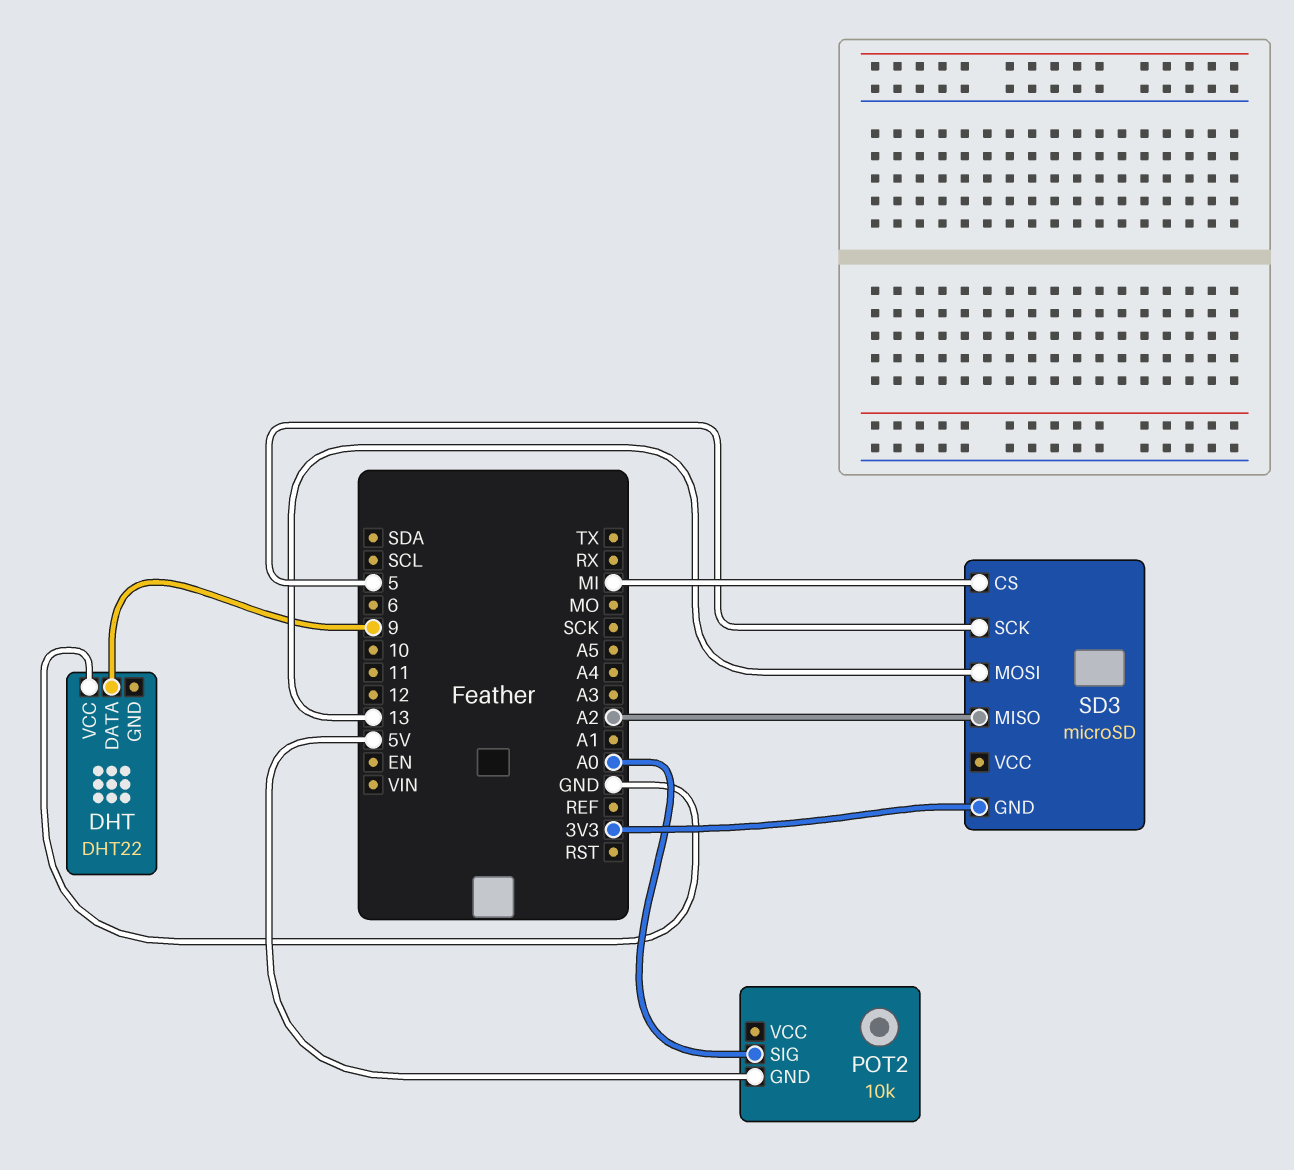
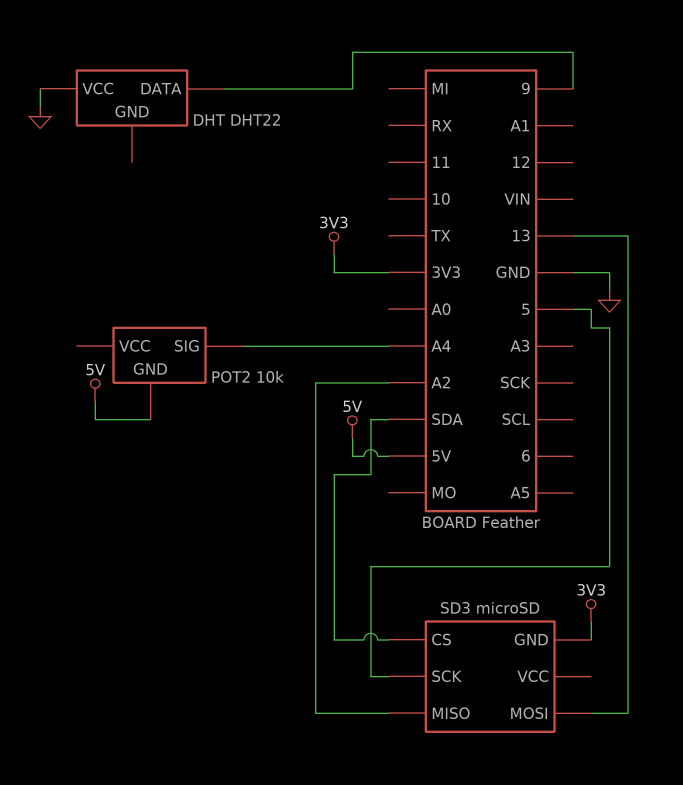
POT2 pin SIG: A0 -> A4
SD3 pin CS: MI -> SDA

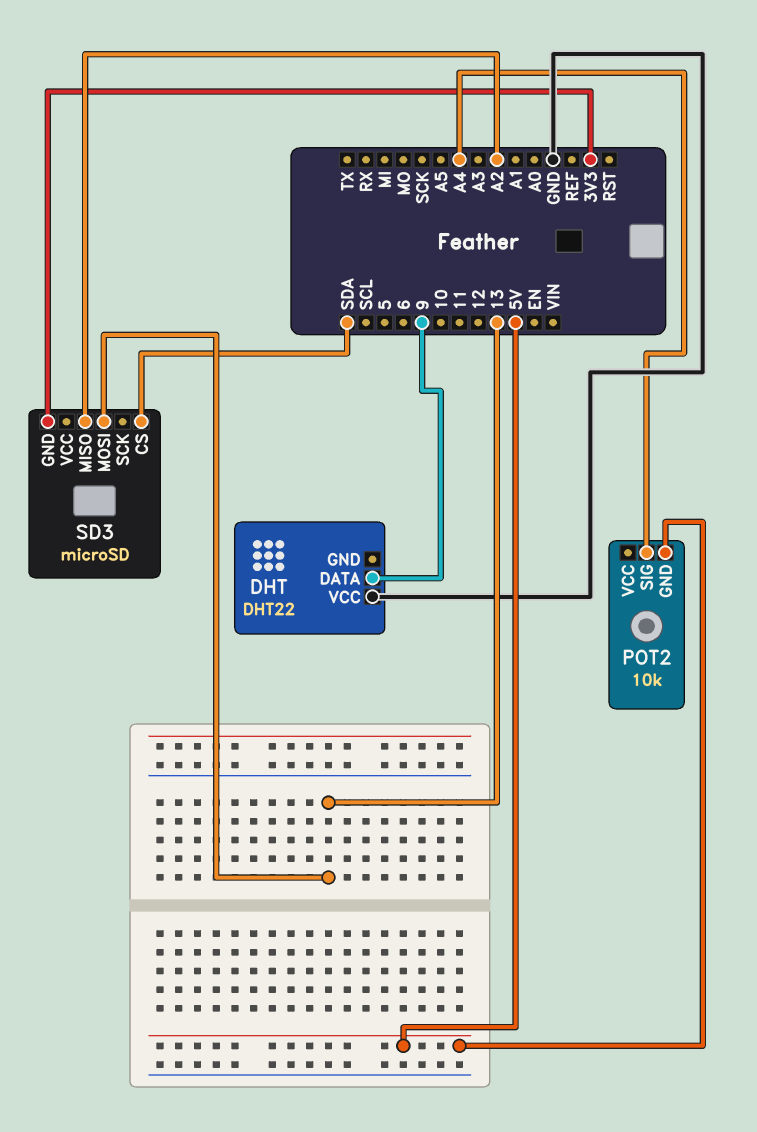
SD3 pin SCK: 5 -> none

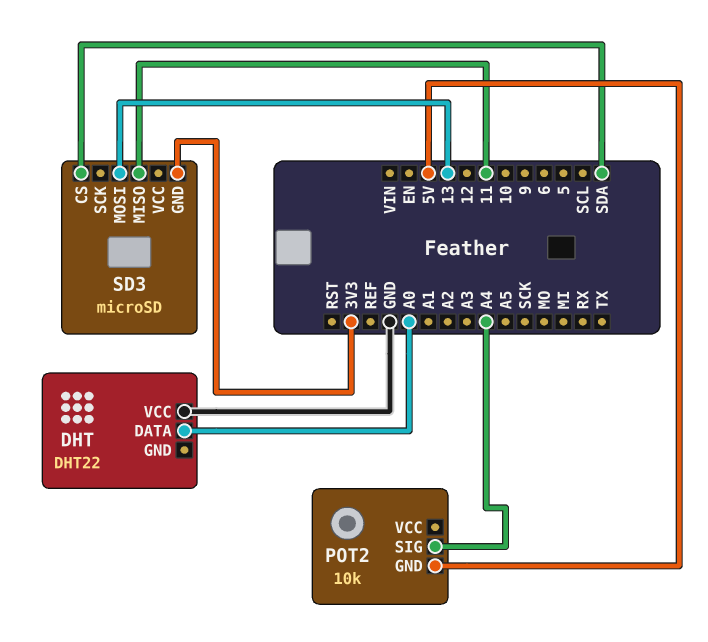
DHT pin DATA: 9 -> A0
SD3 pin MISO: A2 -> 11

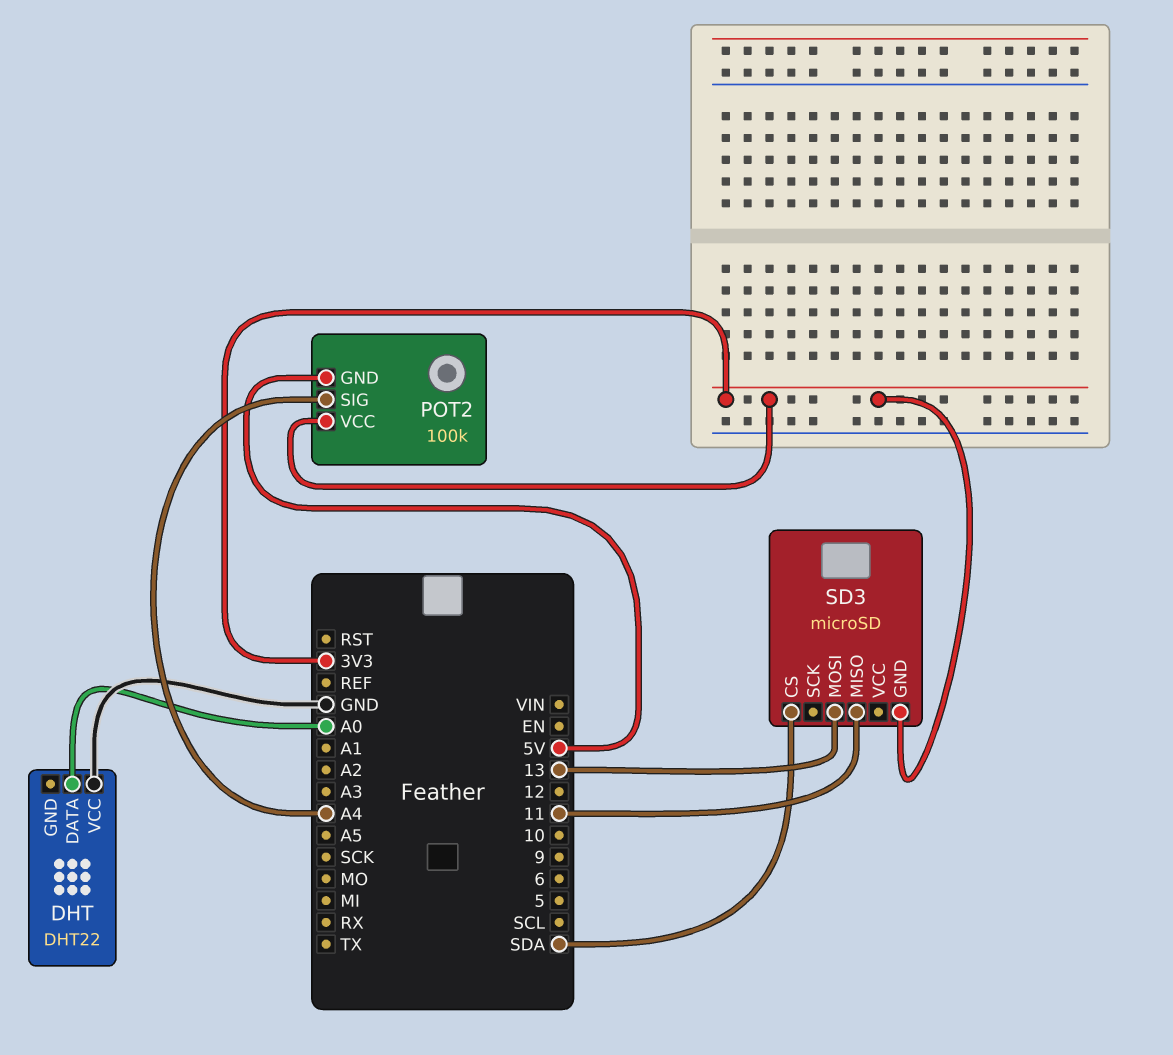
POT2: 10k -> 100k
POT2 pin VCC: none -> 3V3

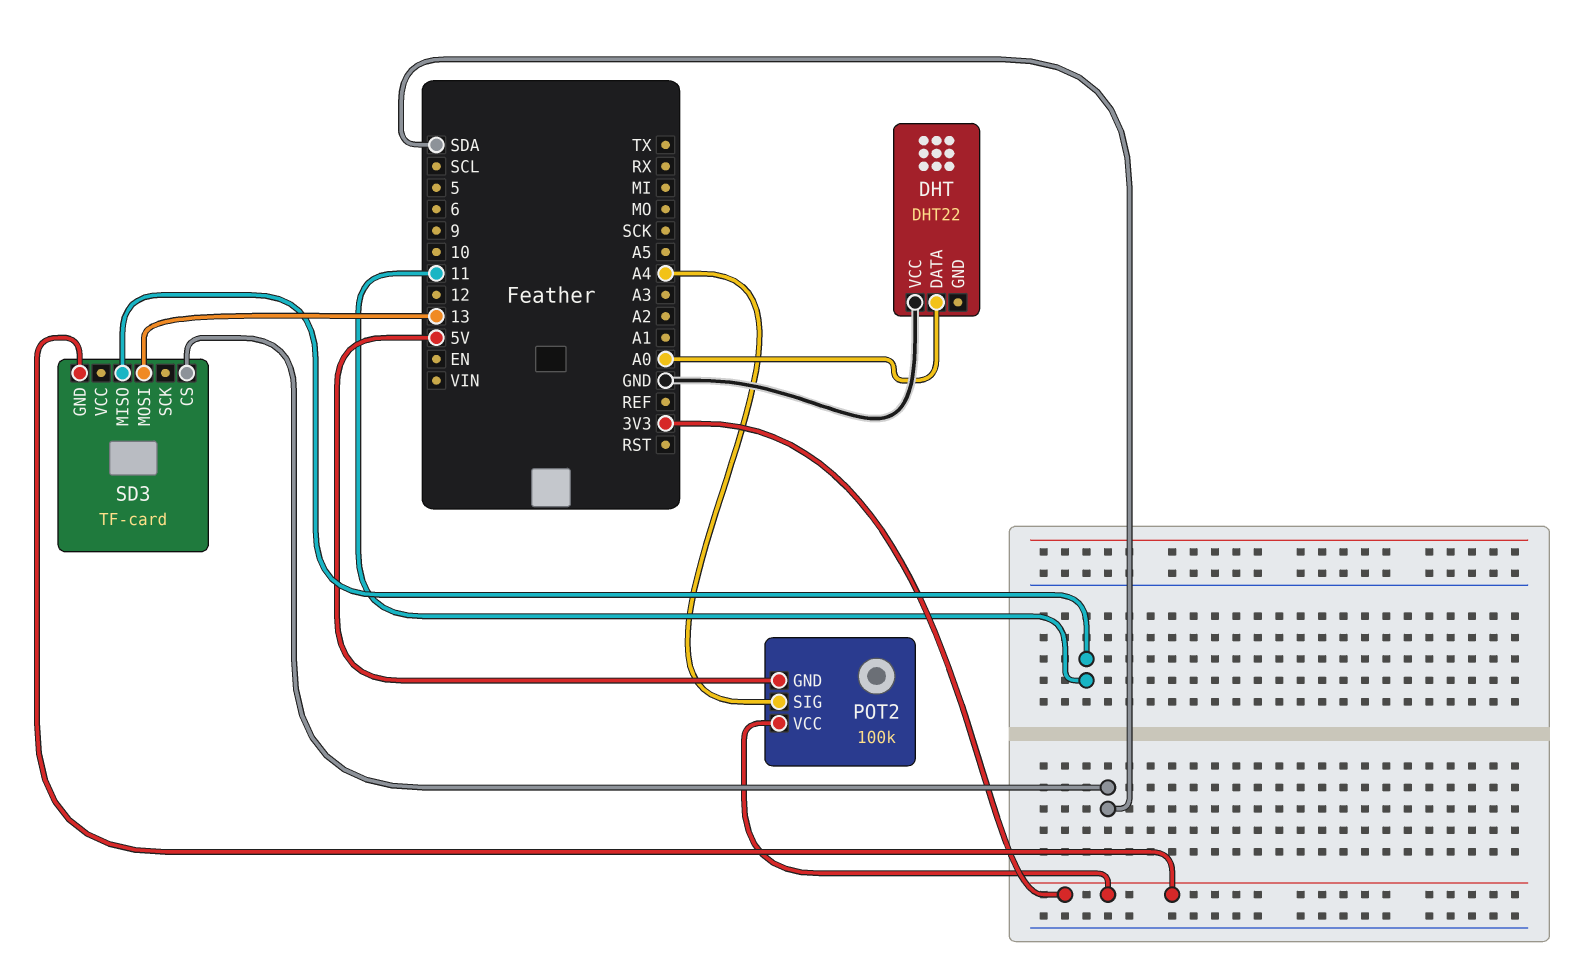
SD3: microSD -> TF-card

